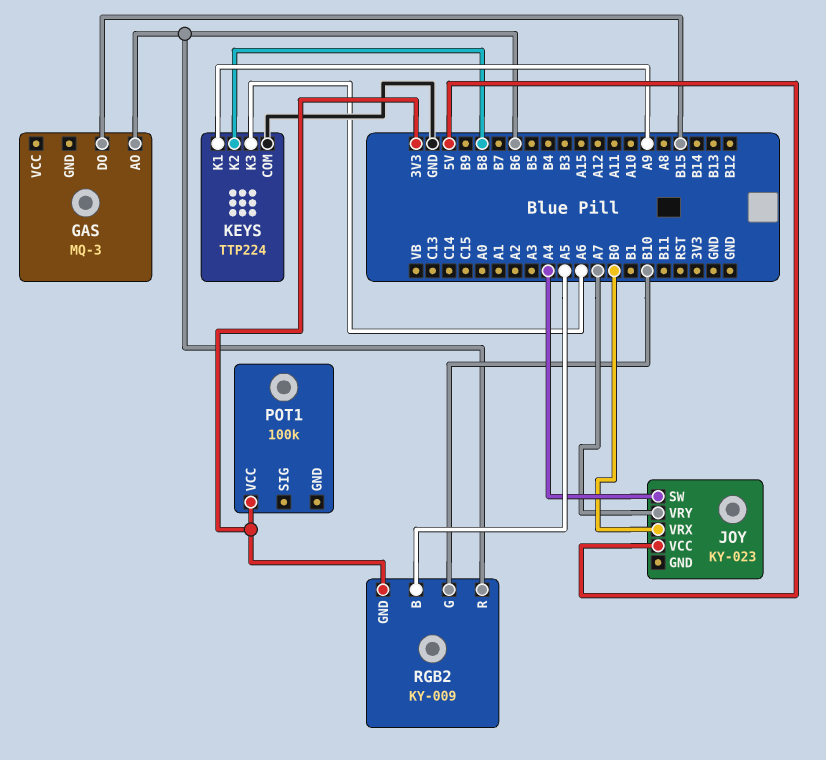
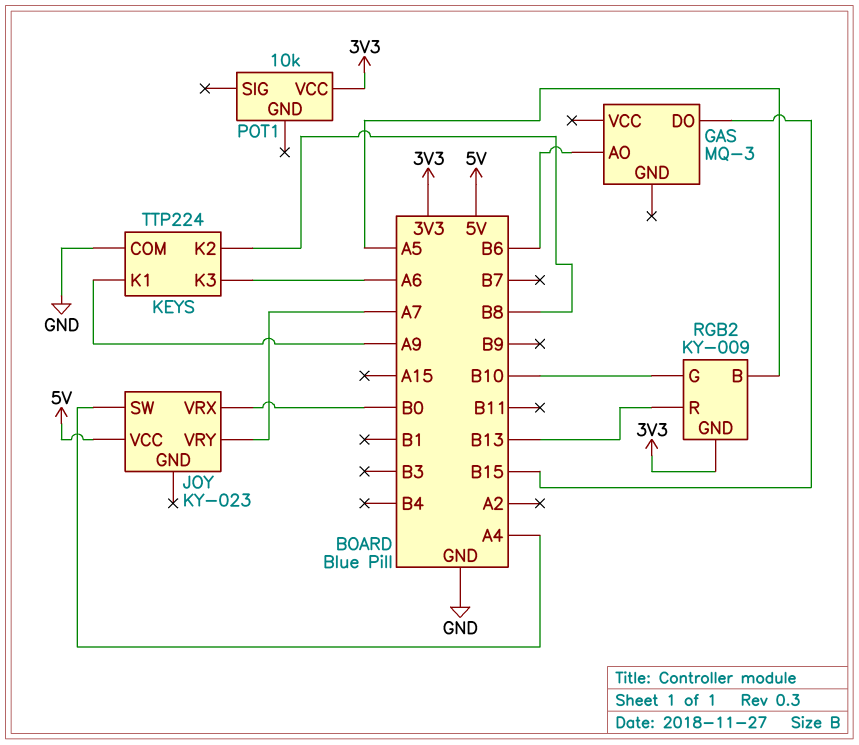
POT1: 100k -> 10k
RGB2 pin R: B6 -> B13

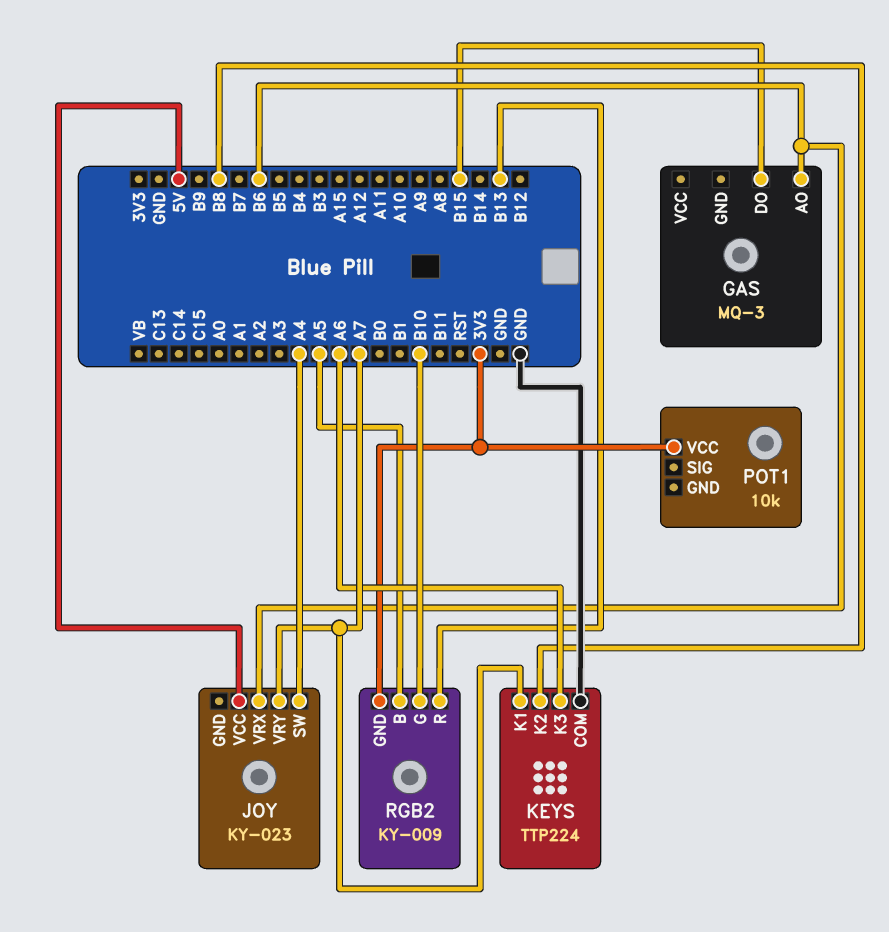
JOY pin VRX: B0 -> B6
KEYS pin K1: A9 -> A7

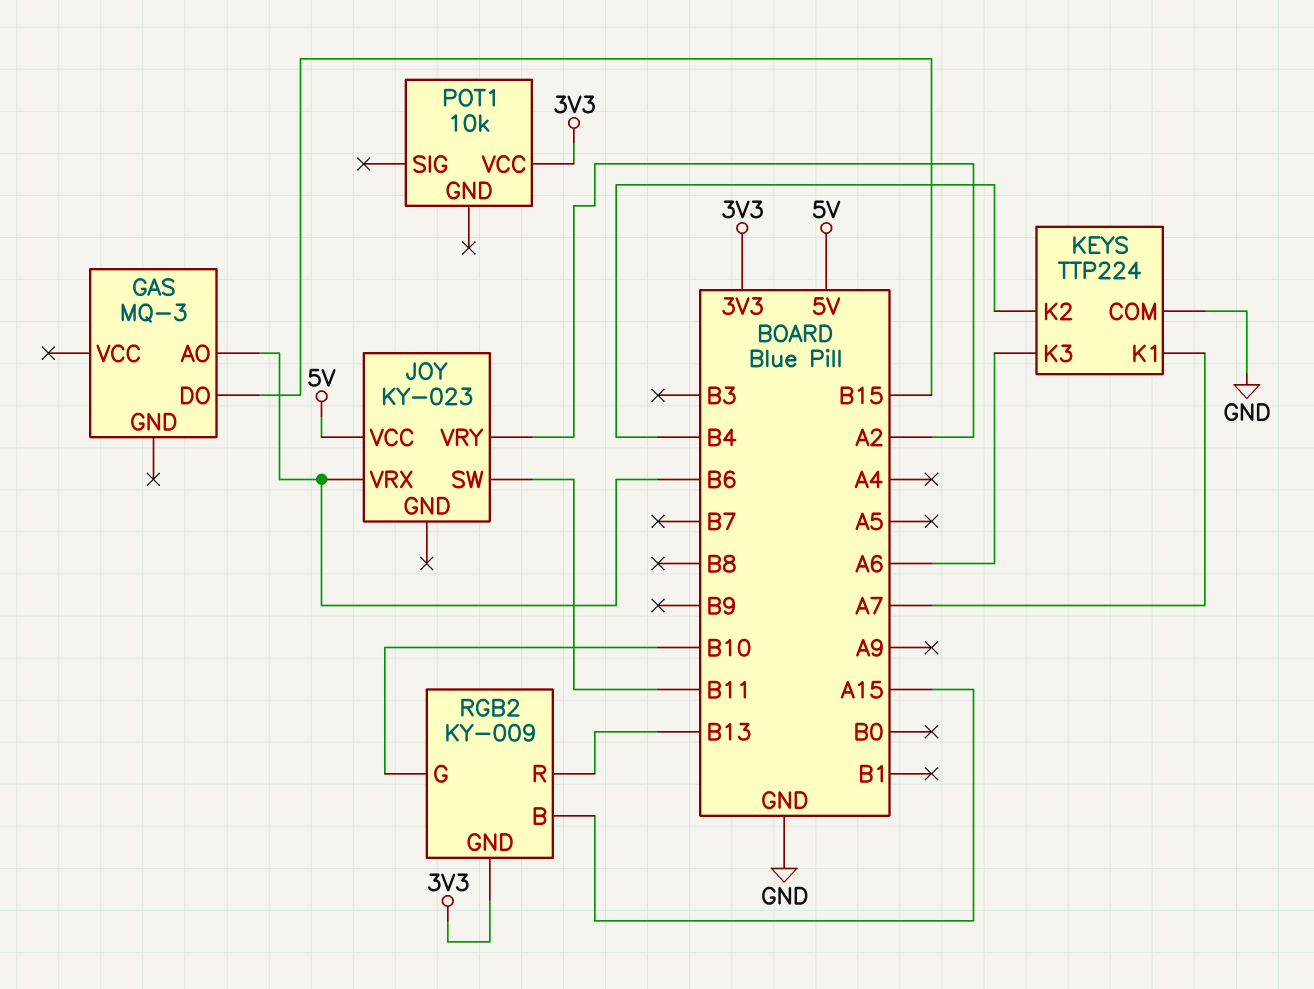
JOY pin SW: A4 -> B11
JOY pin VRY: A7 -> A2
KEYS pin K2: B8 -> B4
RGB2 pin B: A5 -> A15

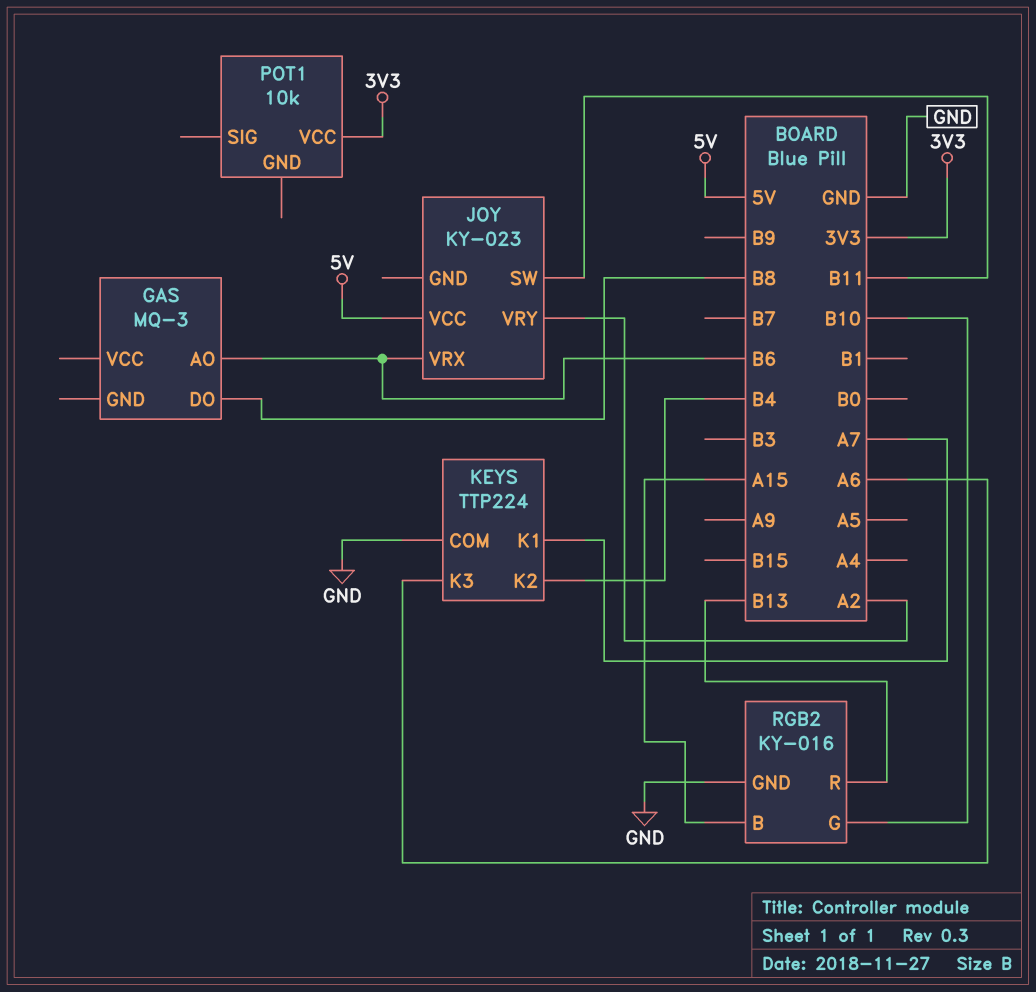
GAS pin DO: B15 -> B8
RGB2: KY-009 -> KY-016
RGB2 pin GND: 3V3 -> GND

